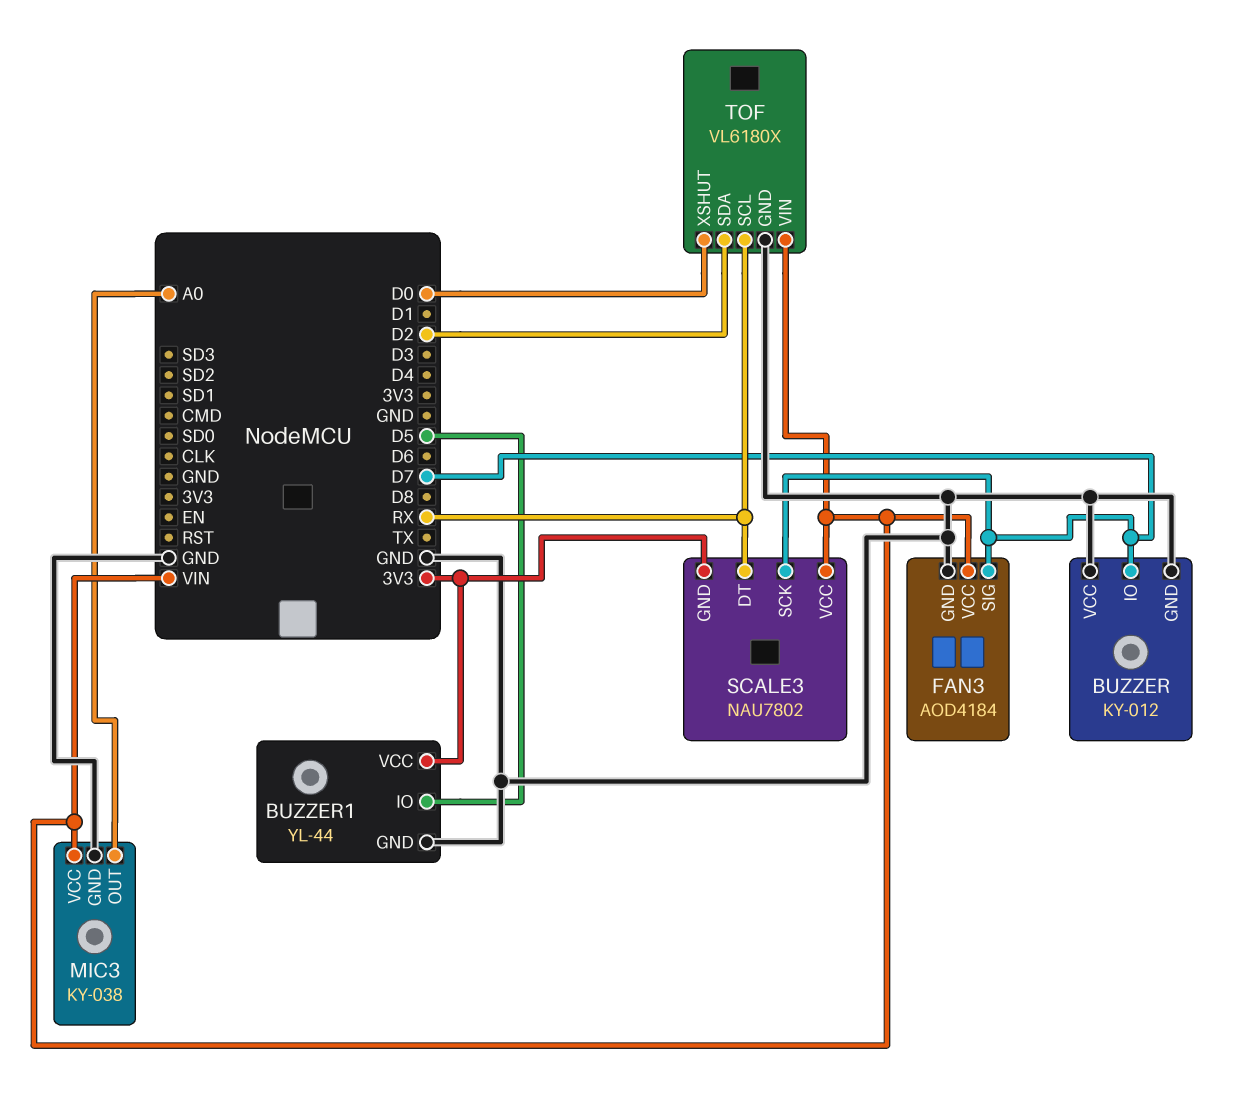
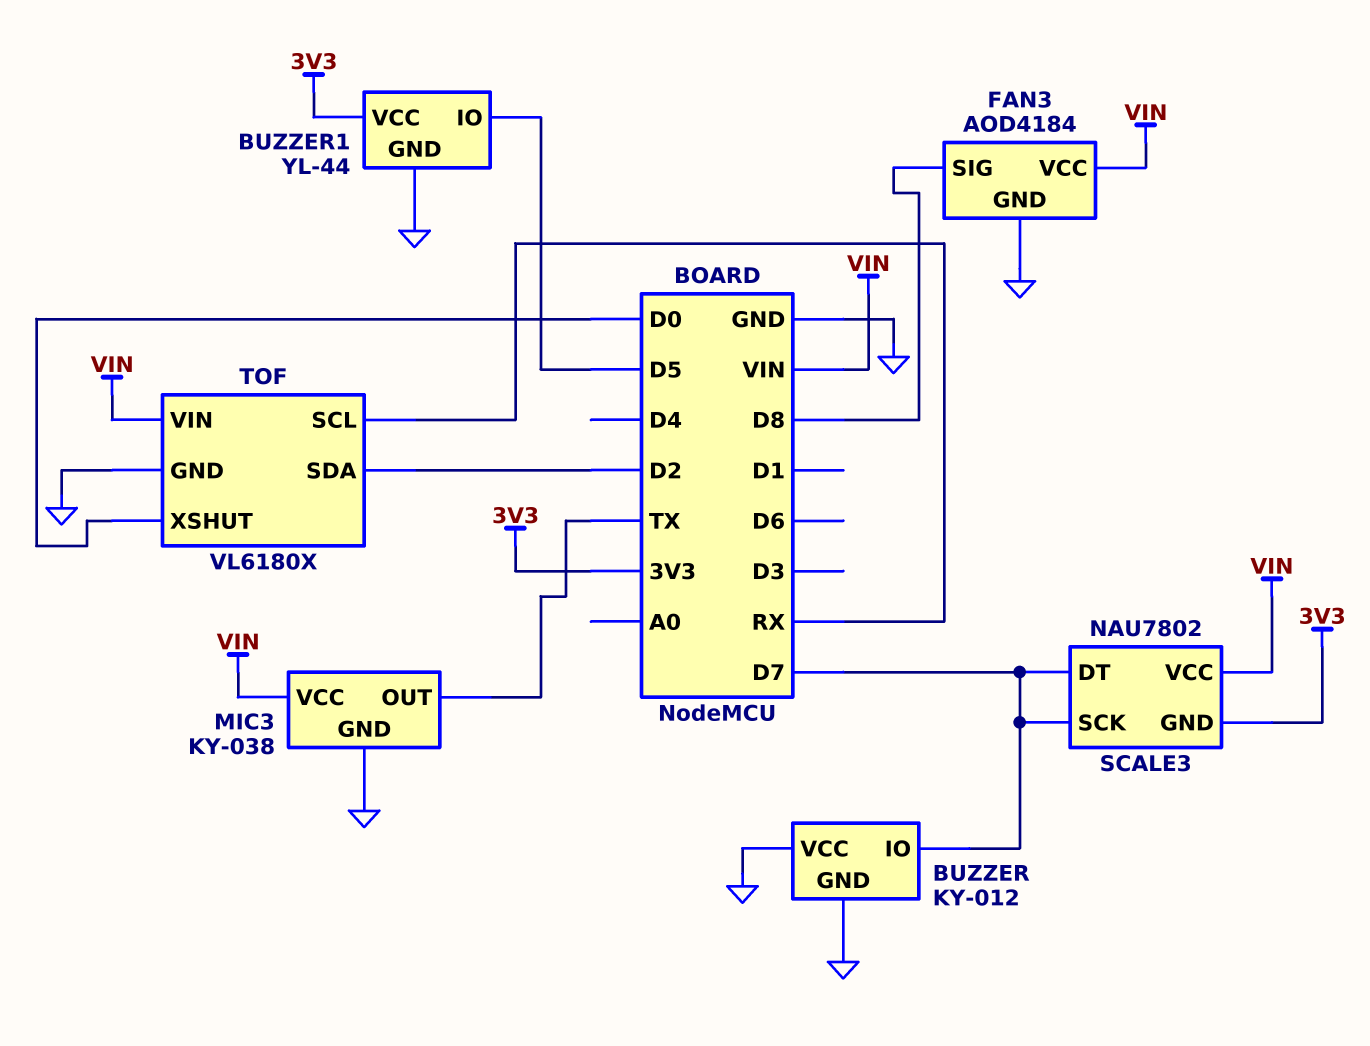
FAN3 pin SIG: D7 -> D8
MIC3 pin OUT: A0 -> TX
SCALE3 pin DT: RX -> D7

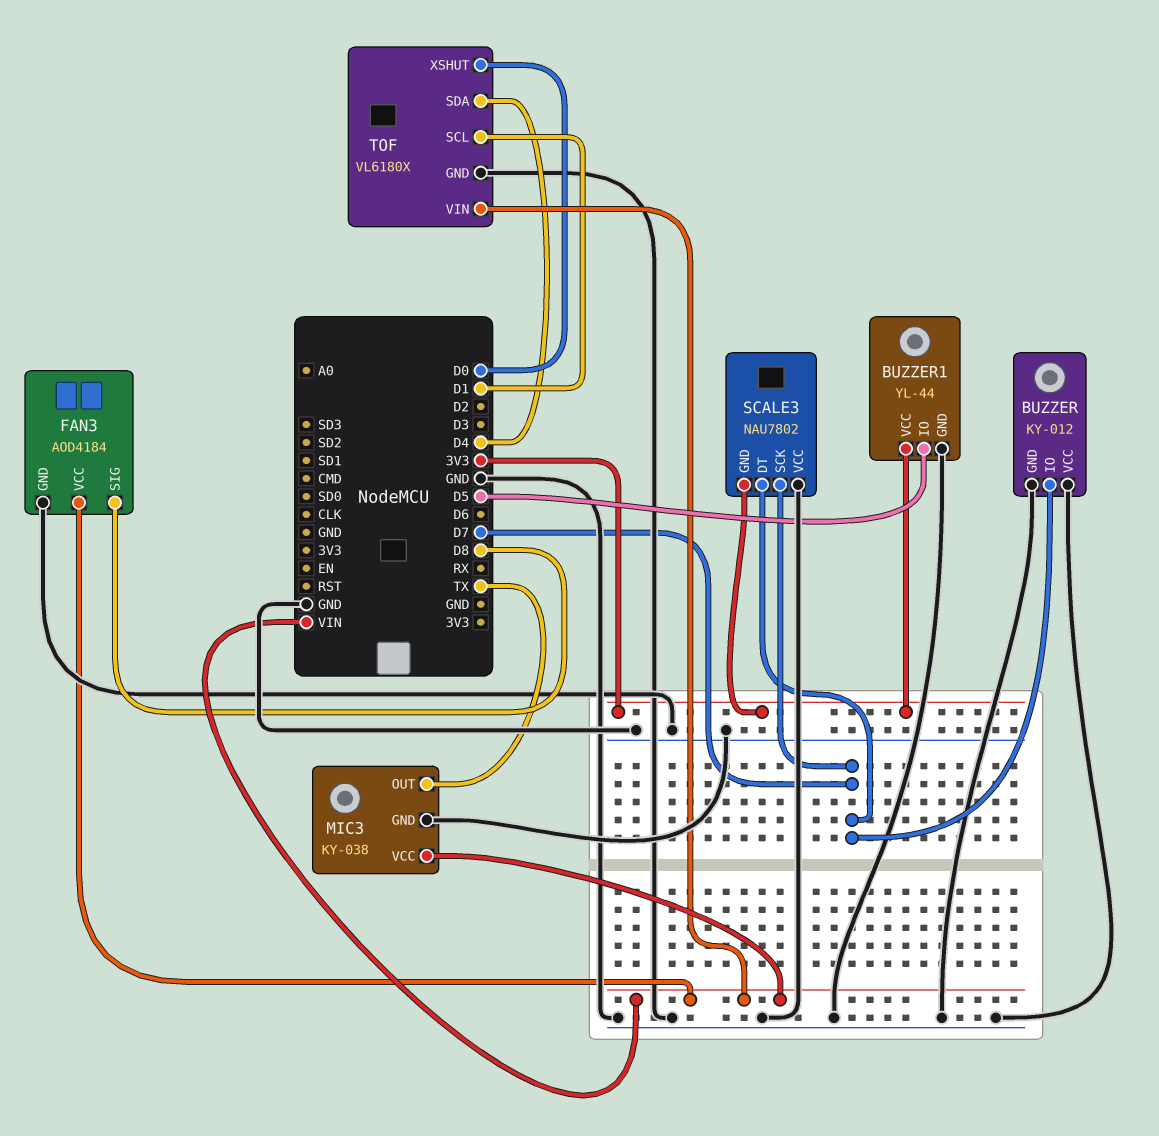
SCALE3 pin VCC: VIN -> GND
TOF pin SCL: RX -> D1
TOF pin SDA: D2 -> D4

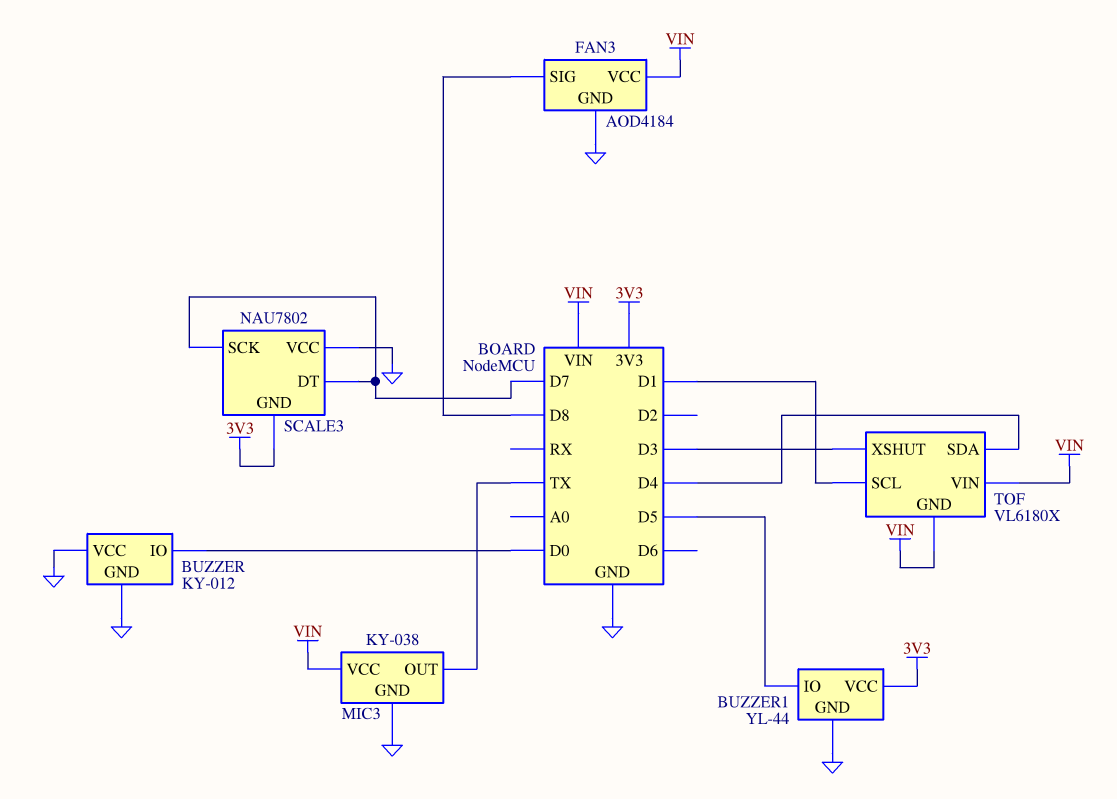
BUZZER pin IO: D7 -> D0
TOF pin GND: GND -> VIN
TOF pin XSHUT: D0 -> D3

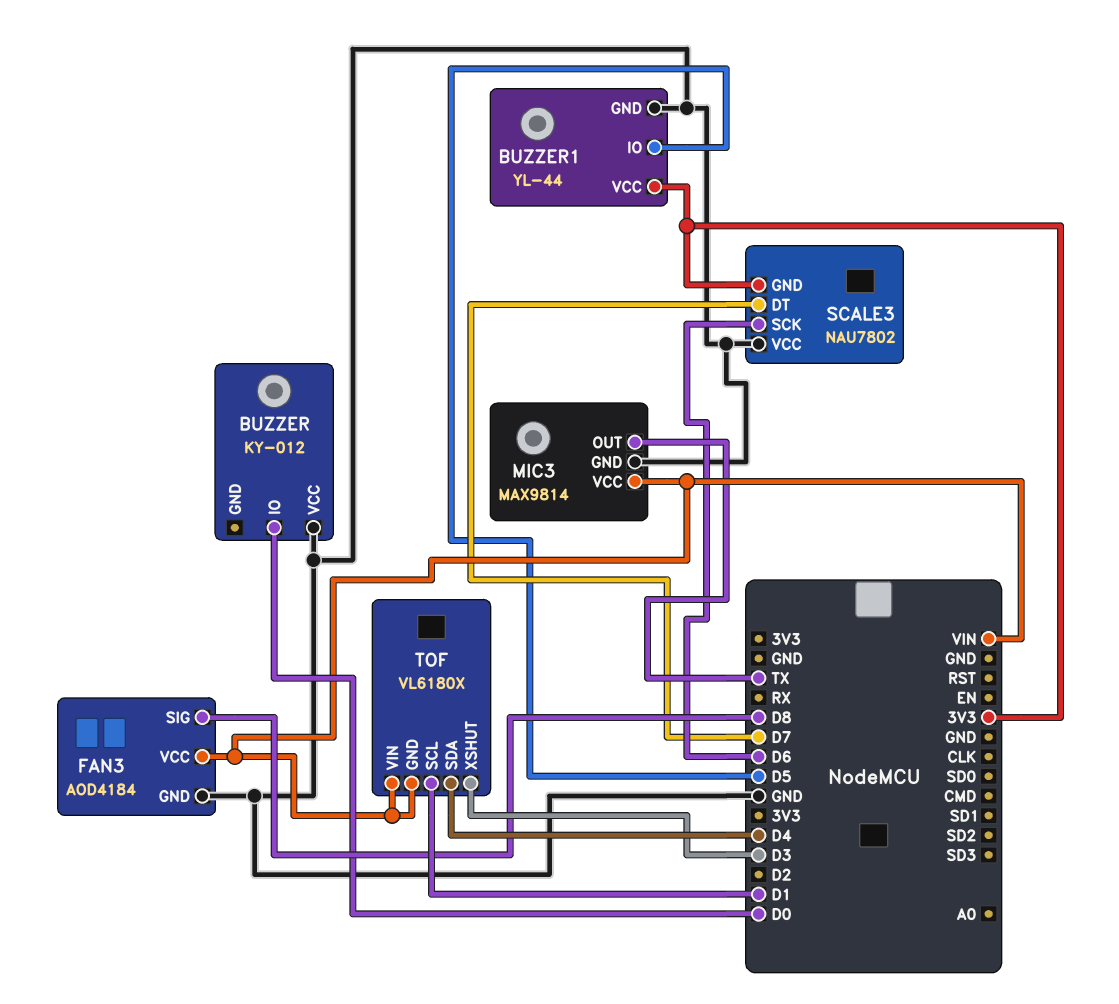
BUZZER pin GND: GND -> none
MIC3: KY-038 -> MAX9814
SCALE3 pin SCK: D7 -> D6

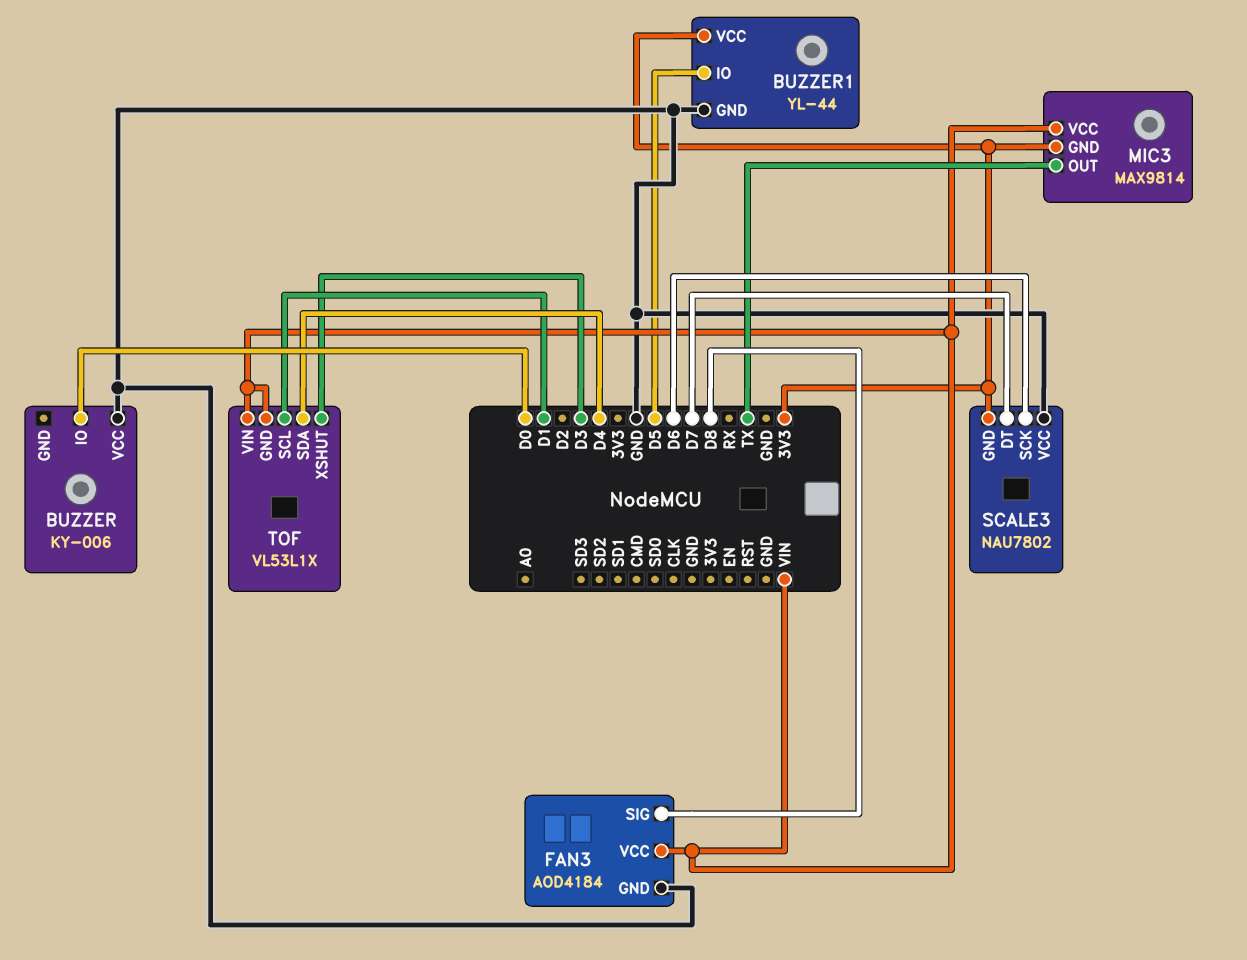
BUZZER: KY-012 -> KY-006
MIC3 pin GND: GND -> 3V3
TOF: VL6180X -> VL53L1X

